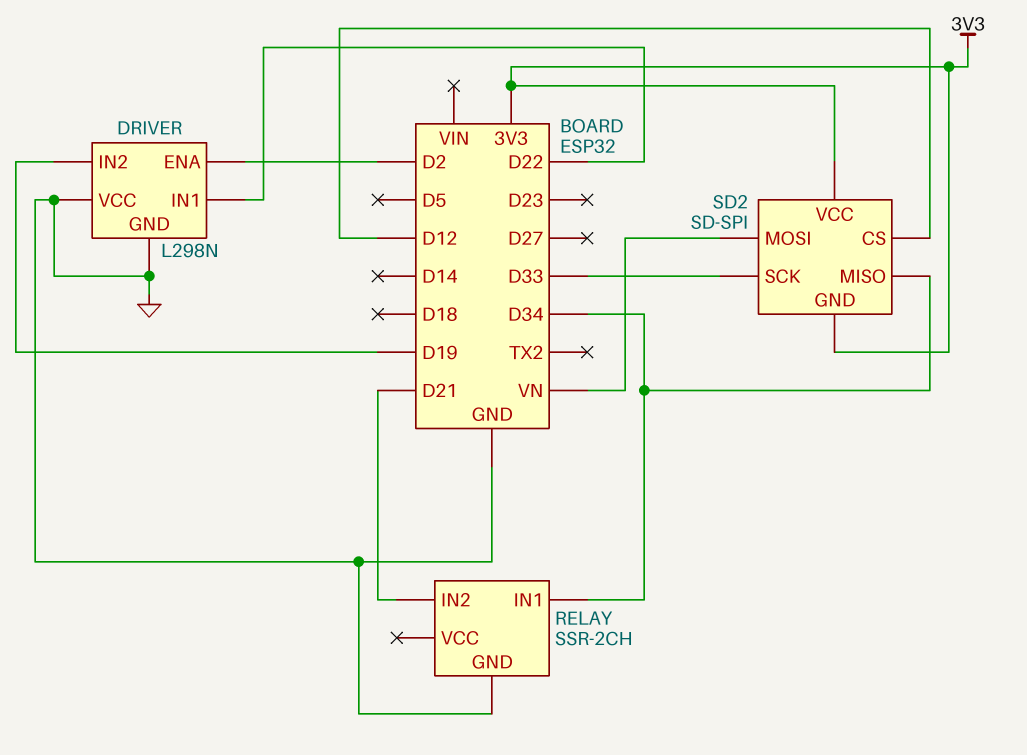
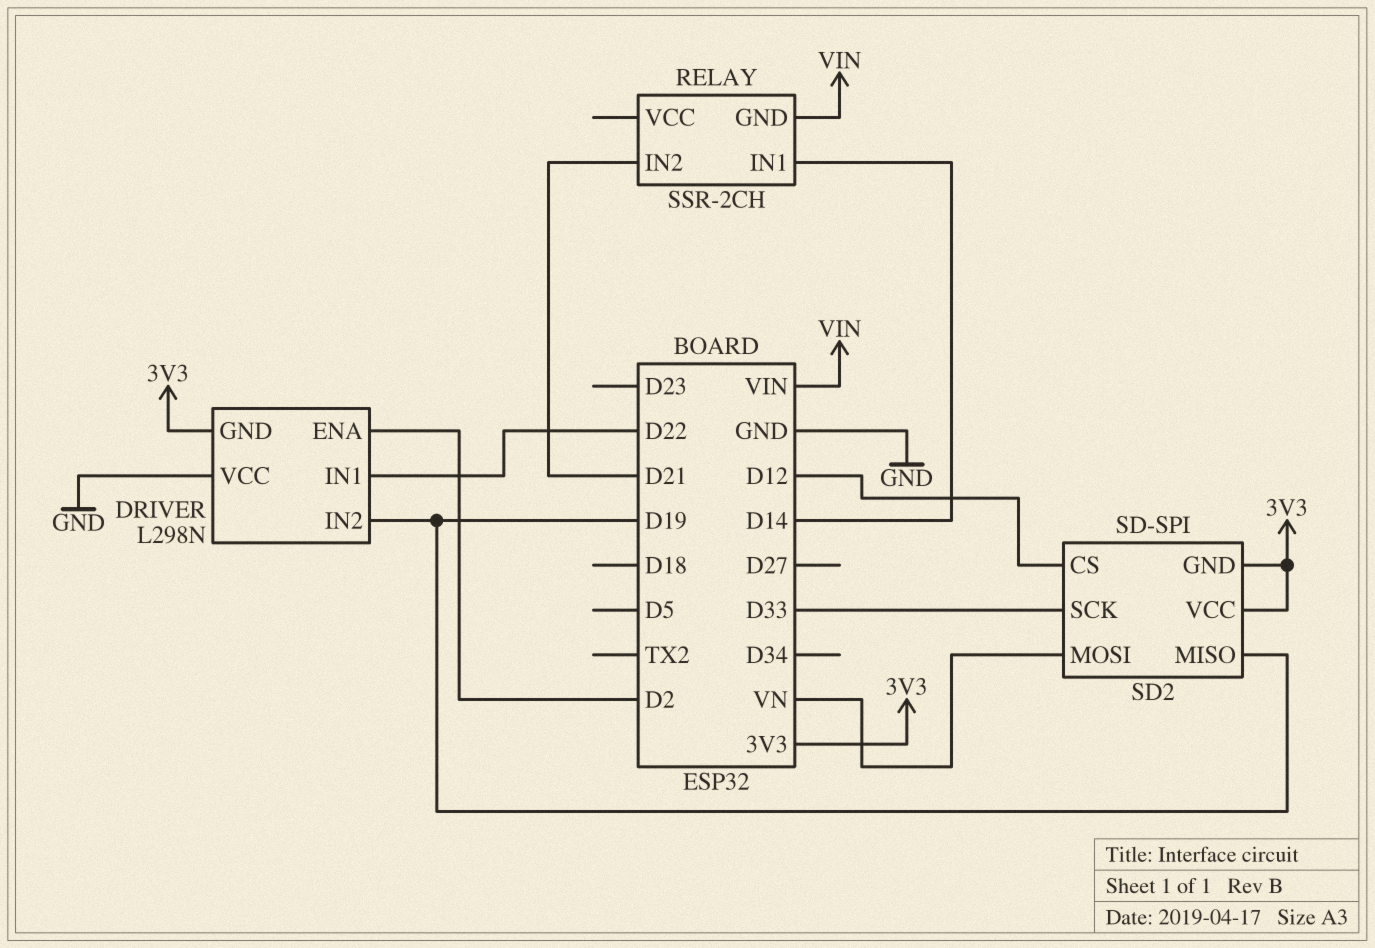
DRIVER pin GND: GND -> 3V3
RELAY pin GND: GND -> VIN
RELAY pin IN1: D34 -> D14
SD2 pin MISO: D34 -> D19

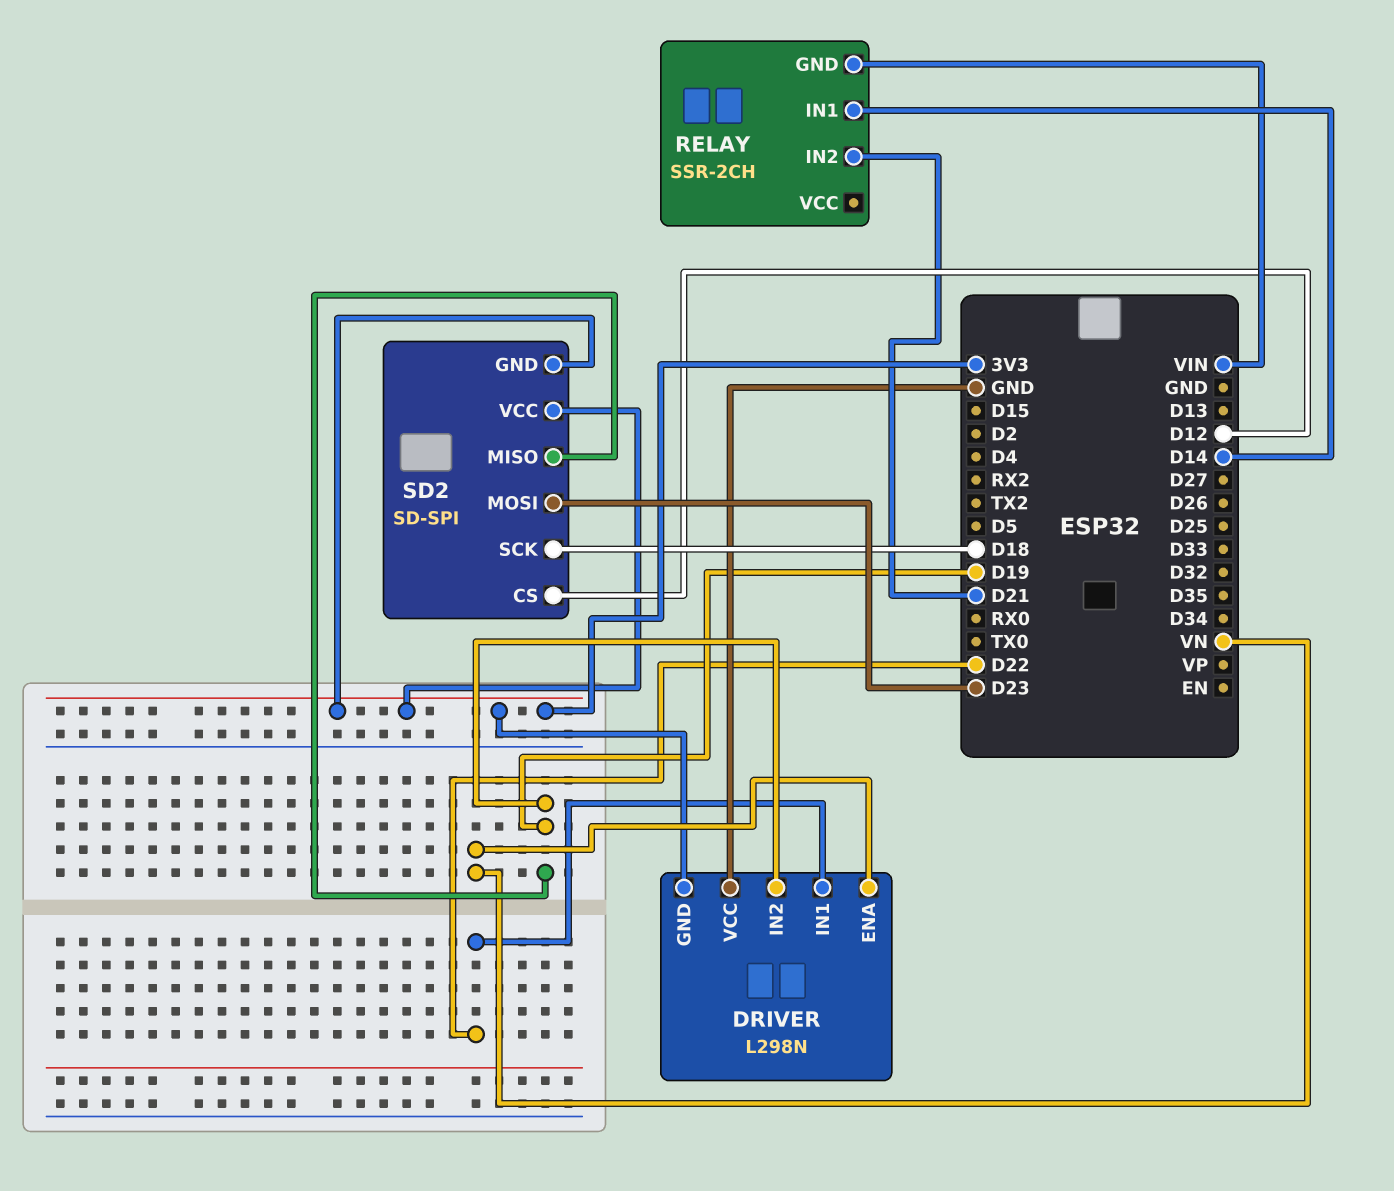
DRIVER pin ENA: D2 -> VN
SD2 pin MOSI: VN -> D23
SD2 pin SCK: D33 -> D18

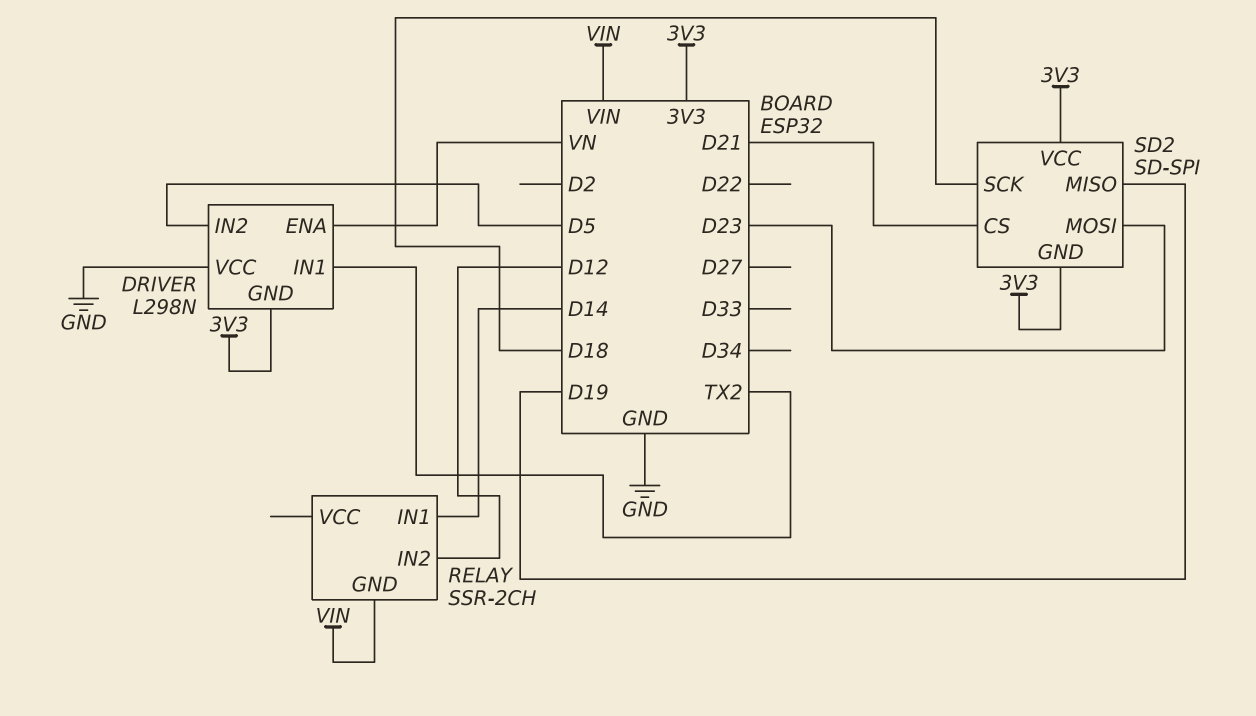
DRIVER pin IN1: D22 -> TX2
DRIVER pin IN2: D19 -> D5
RELAY pin IN2: D21 -> D12
SD2 pin CS: D12 -> D21

